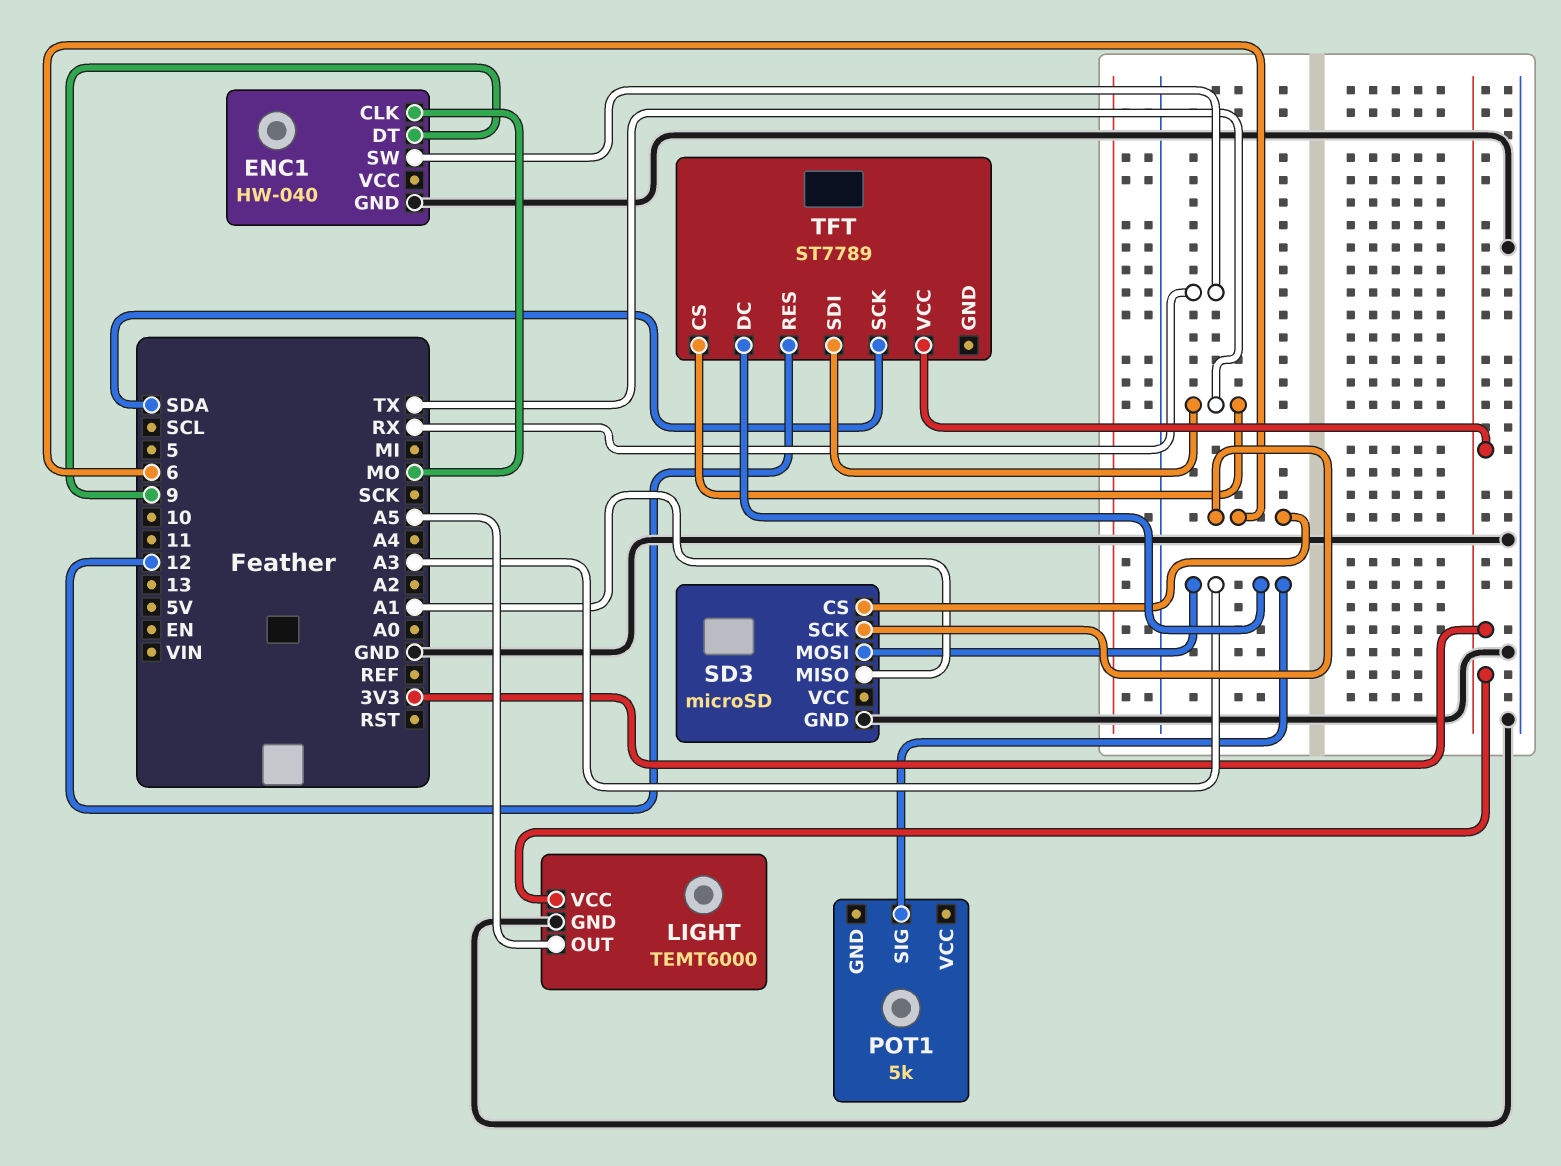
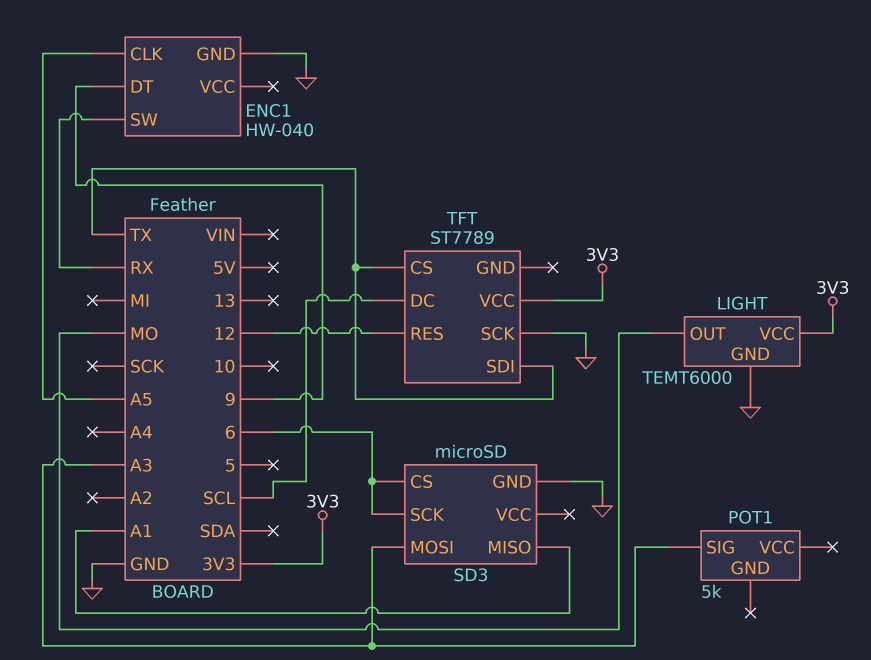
ENC1 pin CLK: MO -> A5
LIGHT pin OUT: A5 -> MO
TFT pin DC: A3 -> SCL
TFT pin SCK: SDA -> GND

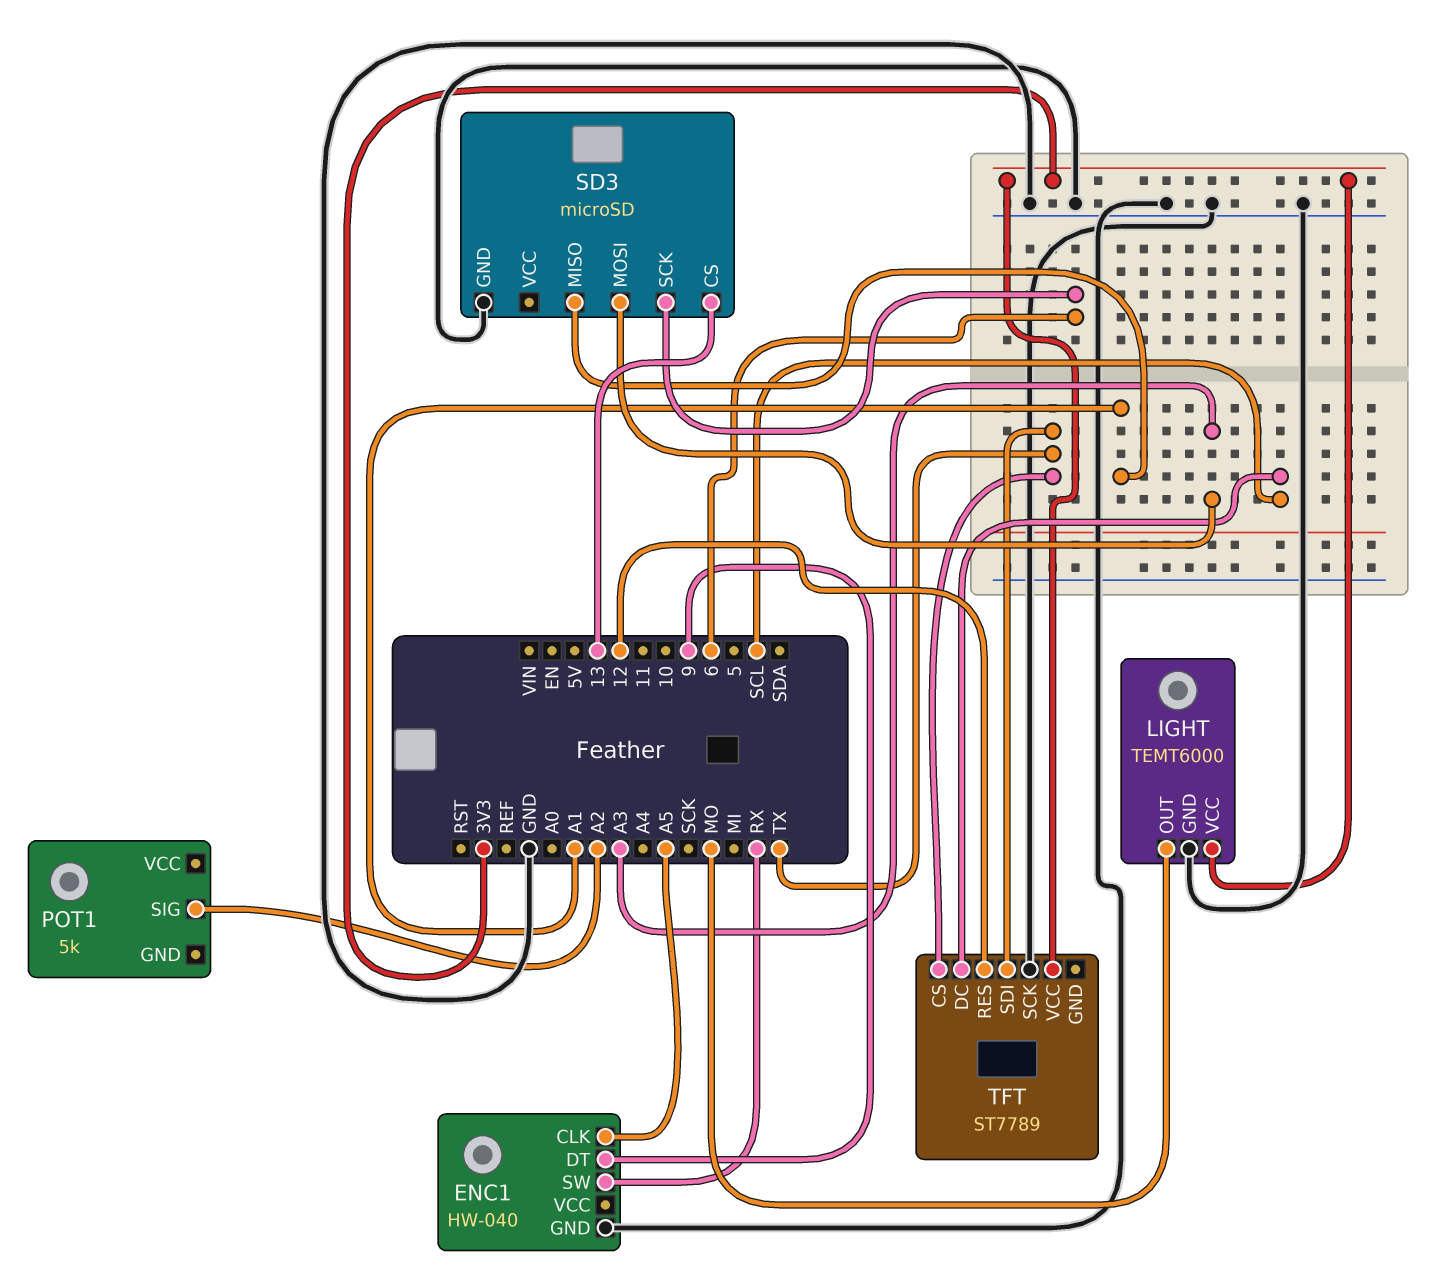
POT1 pin SIG: A3 -> A2
SD3 pin CS: 6 -> 13

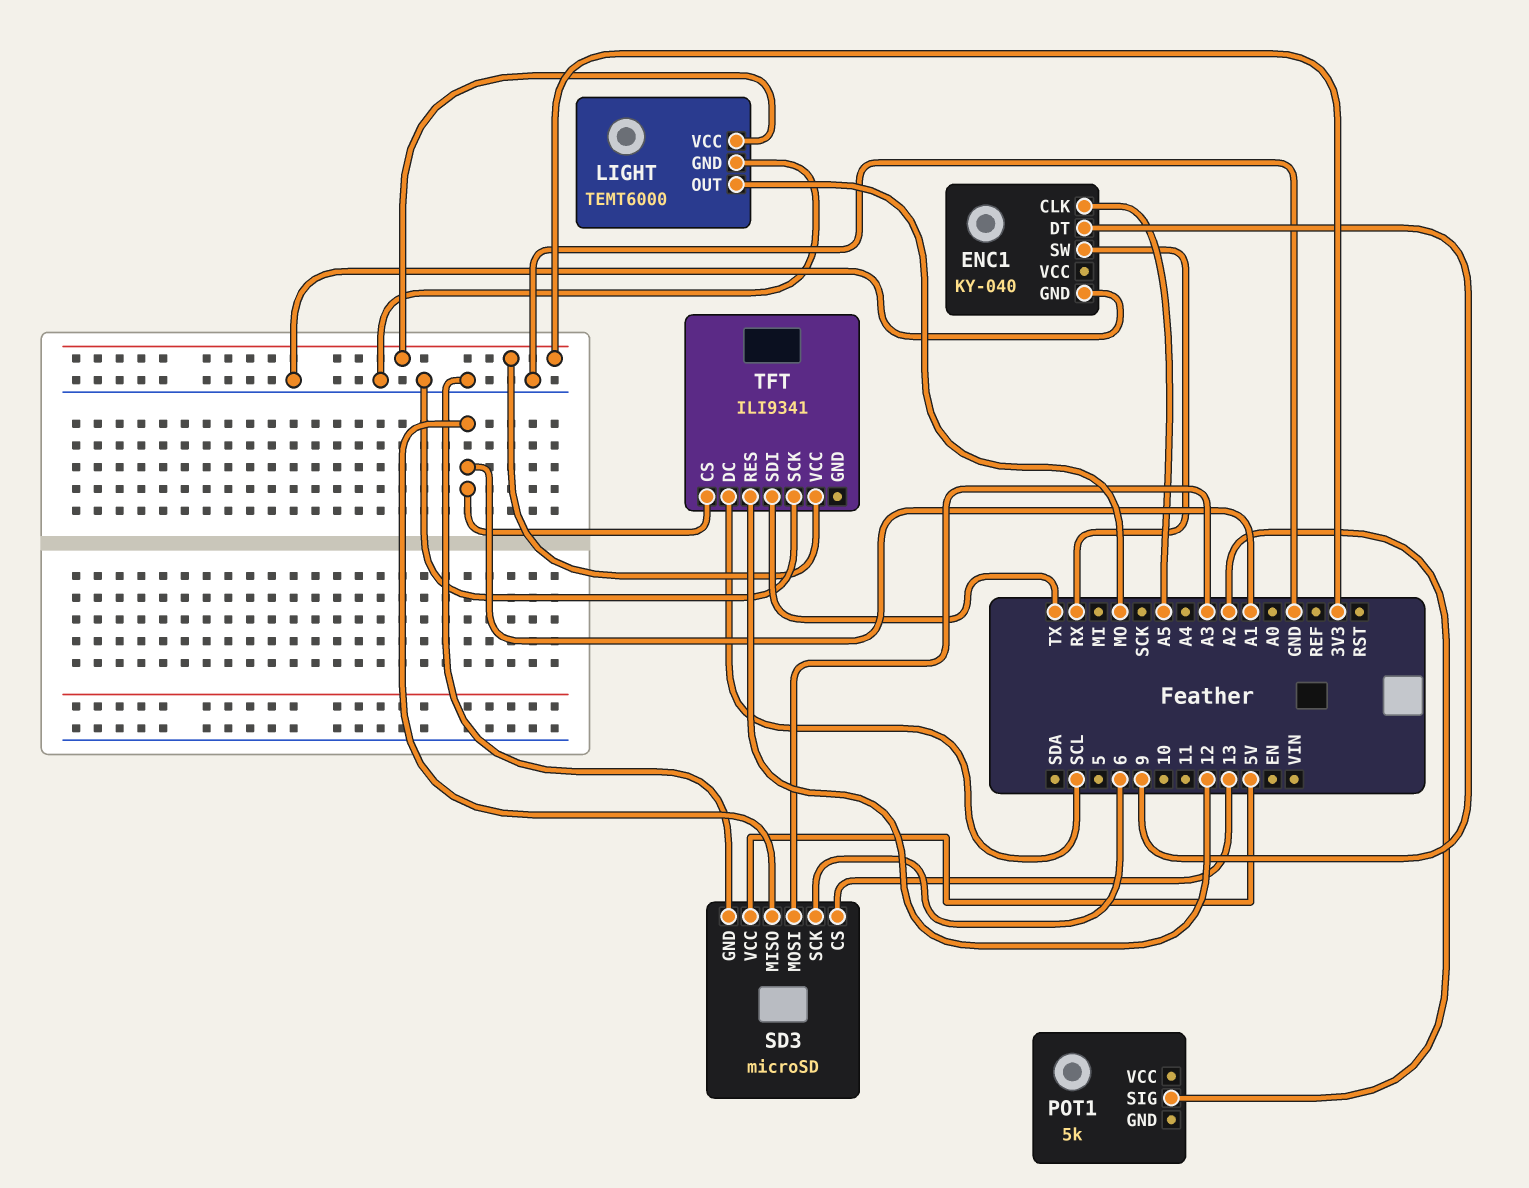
ENC1: HW-040 -> KY-040
SD3 pin VCC: none -> 5V
TFT: ST7789 -> ILI9341
TFT pin CS: TX -> A1

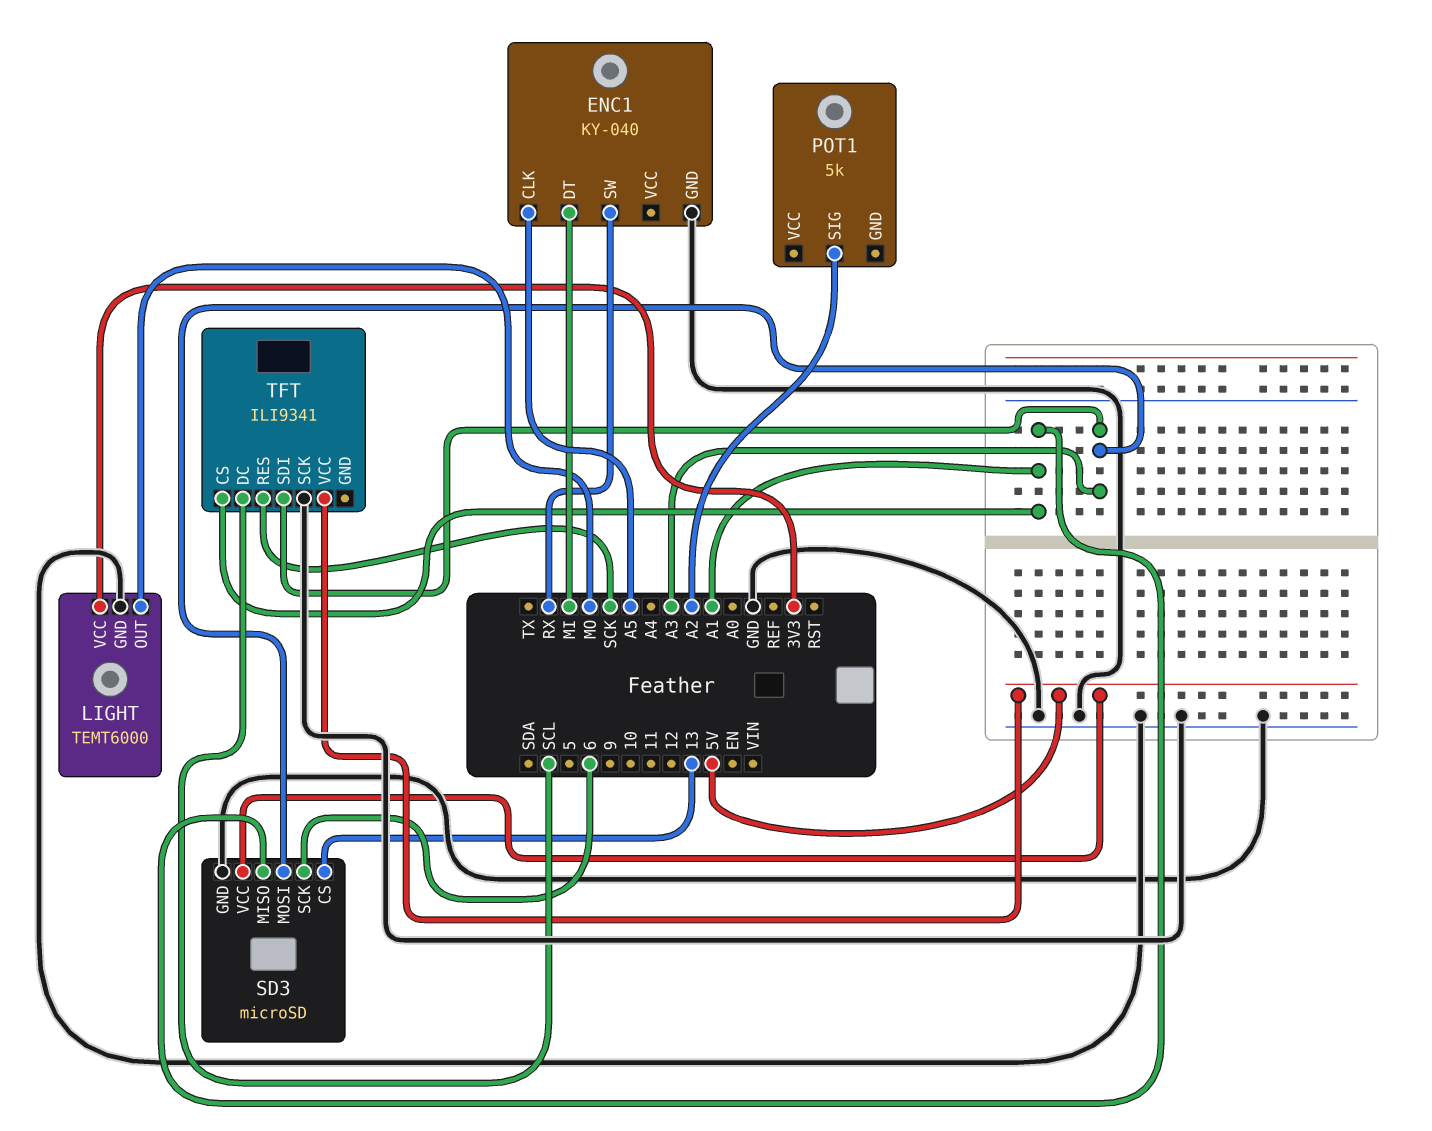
ENC1 pin DT: 9 -> MI
TFT pin RES: 12 -> SCK
TFT pin SDI: TX -> A3
TFT pin VCC: 3V3 -> 5V

